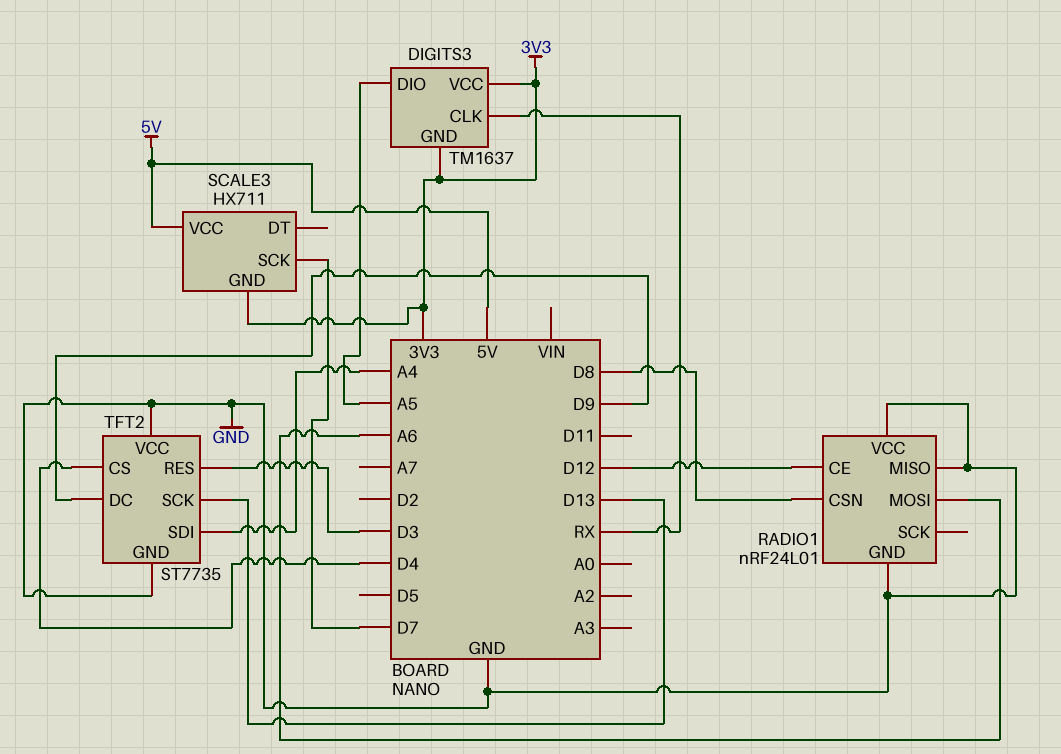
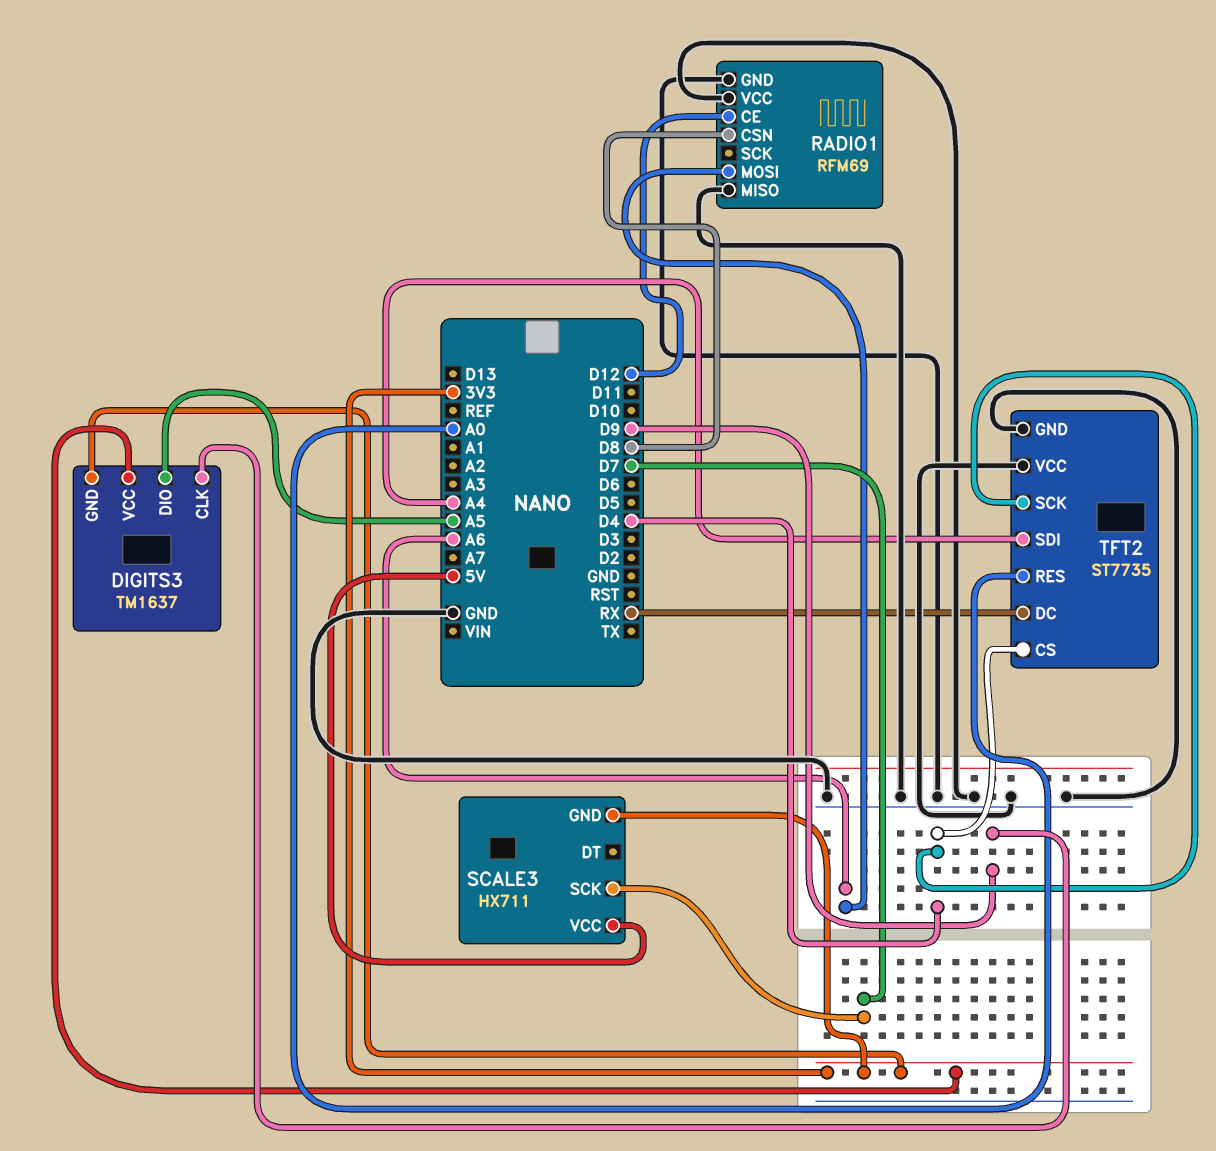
DIGITS3 pin CLK: RX -> D9
RADIO1: nRF24L01 -> RFM69
TFT2 pin DC: D9 -> RX
TFT2 pin RES: D3 -> A0
TFT2 pin SCK: D13 -> D4

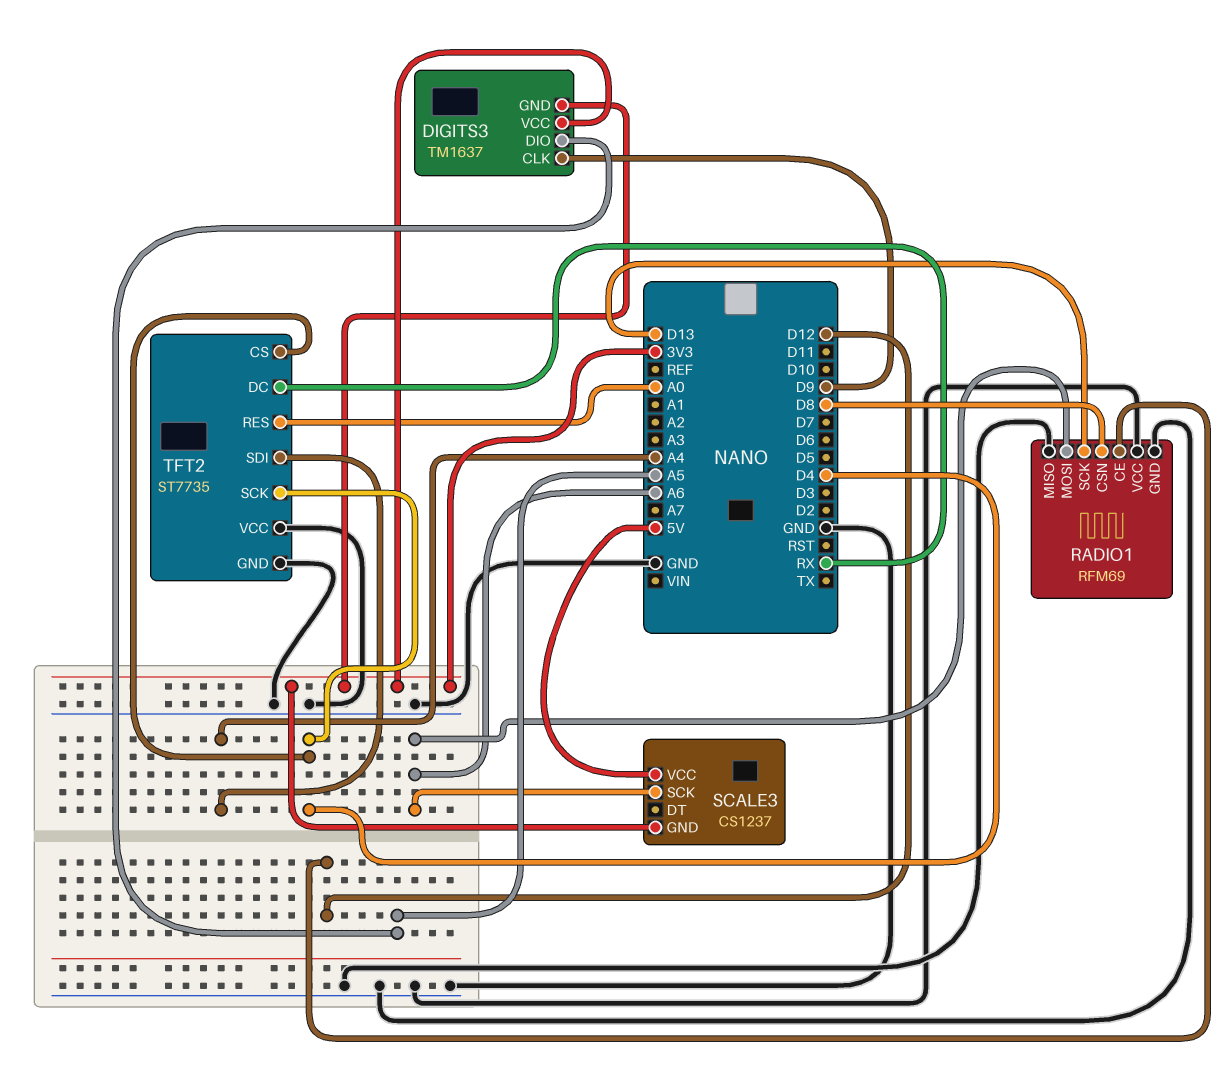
RADIO1 pin SCK: none -> D13
SCALE3: HX711 -> CS1237
SCALE3 pin SCK: D7 -> A6

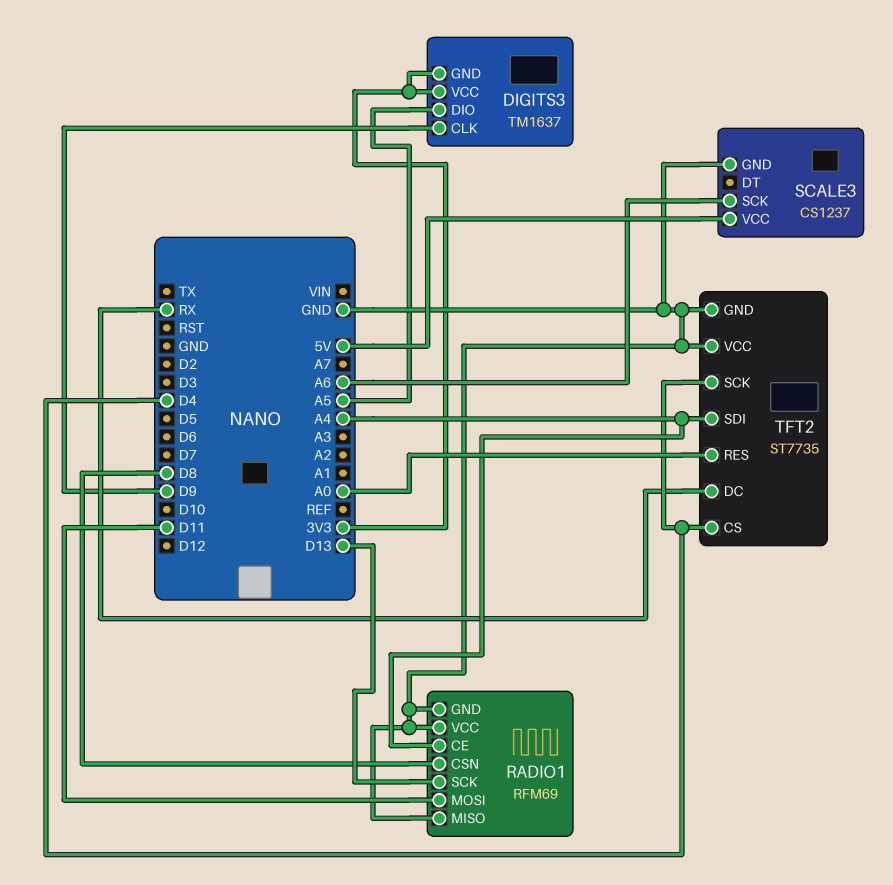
RADIO1 pin CE: D12 -> A4
RADIO1 pin MOSI: A6 -> D11
SCALE3 pin GND: 3V3 -> GND

